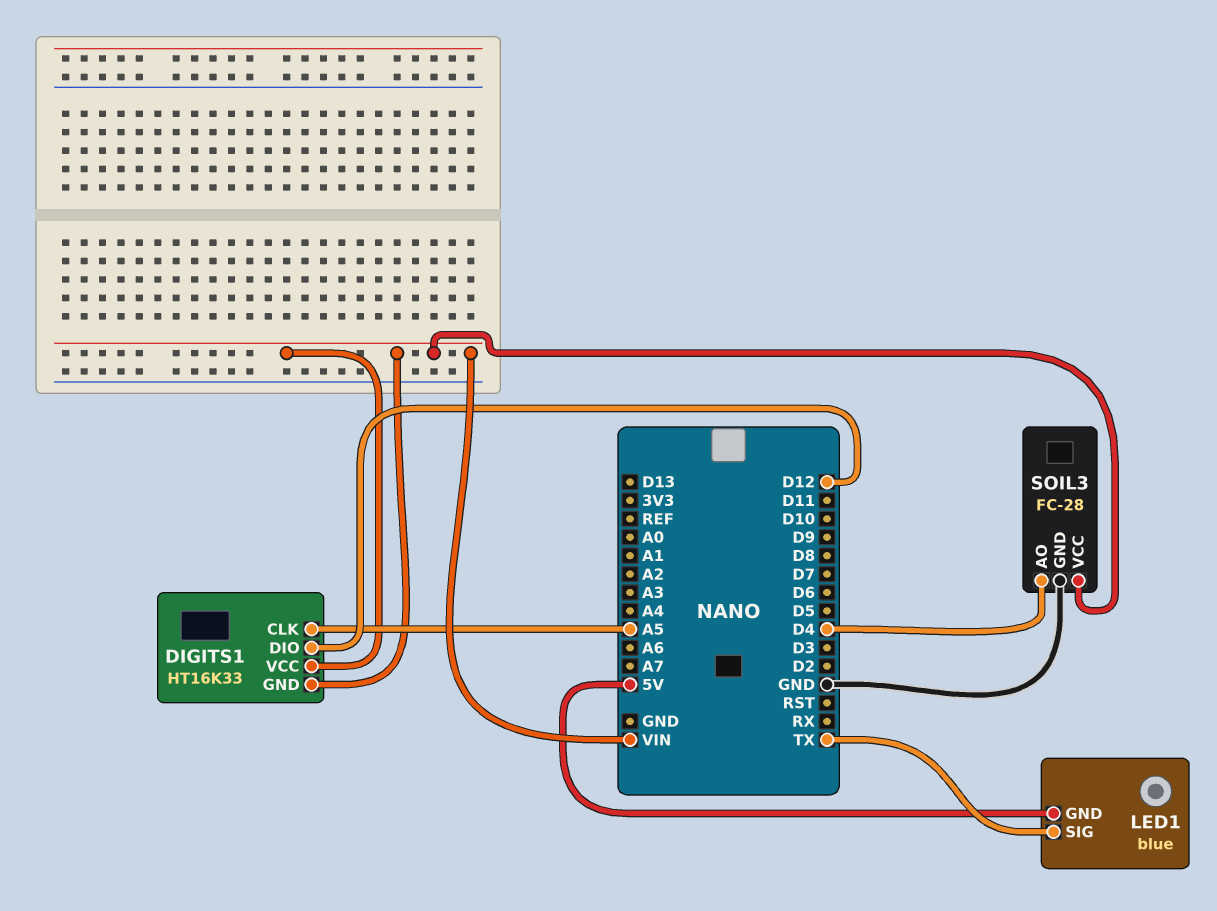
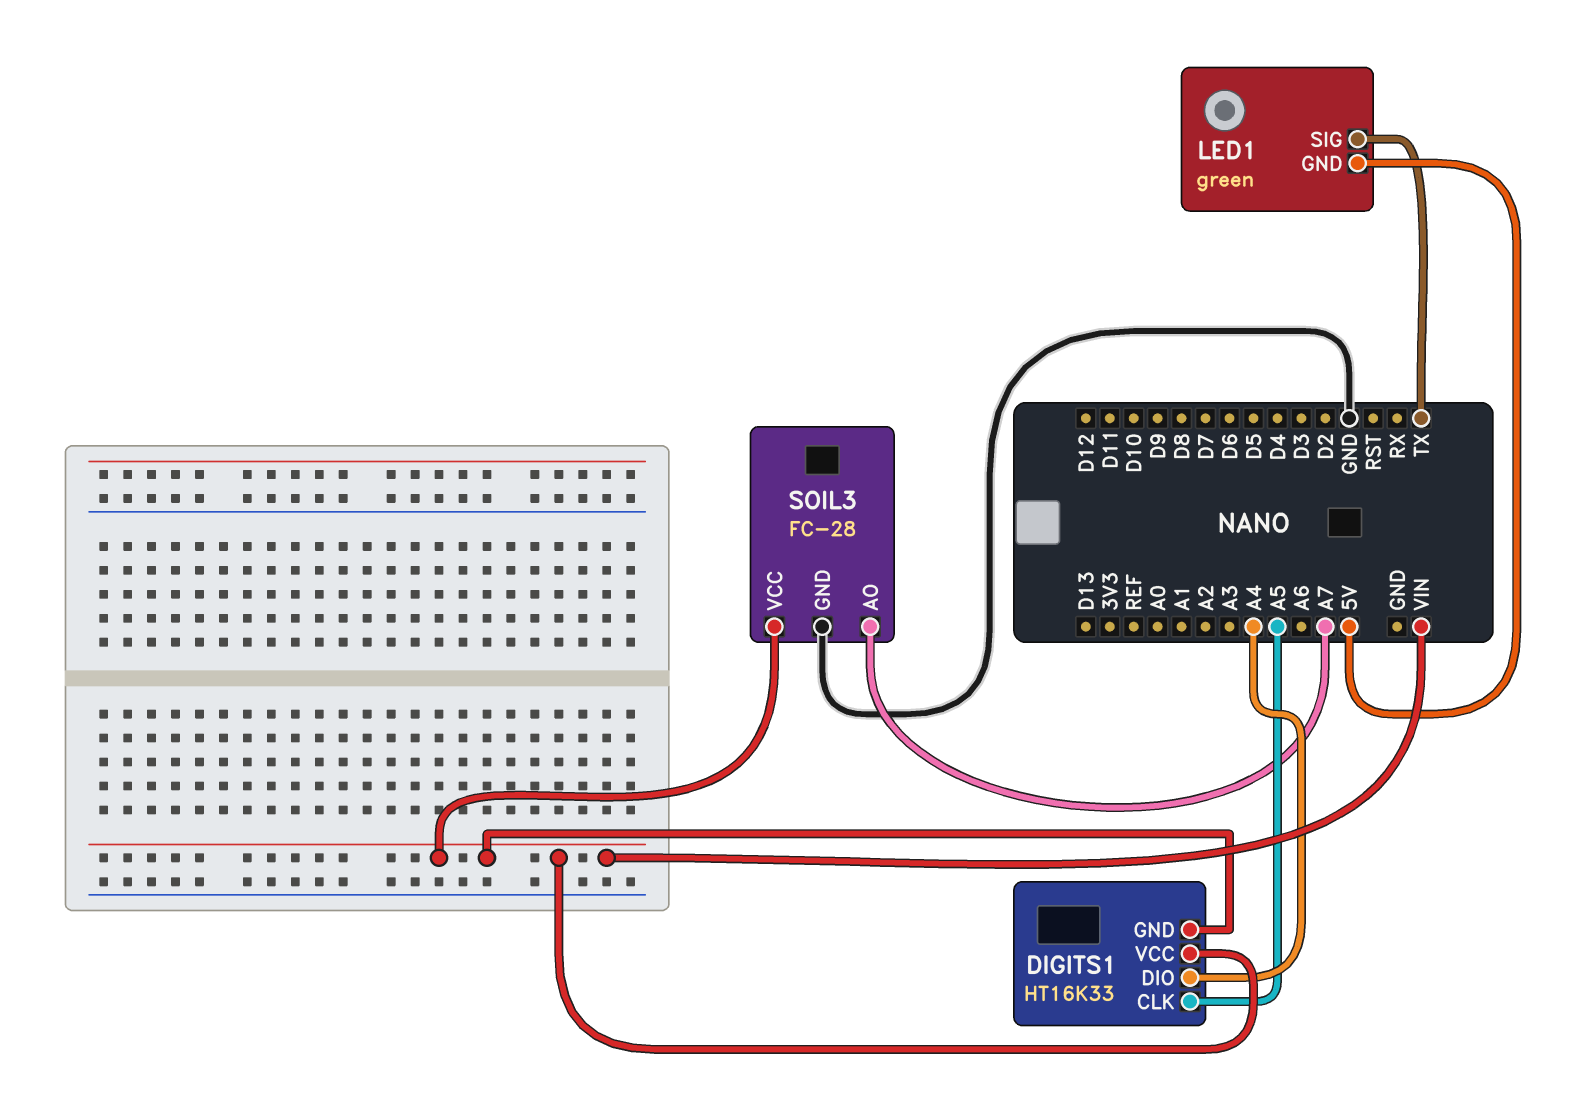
DIGITS1 pin DIO: D12 -> A4
LED1: blue -> green
SOIL3 pin AO: D4 -> A7

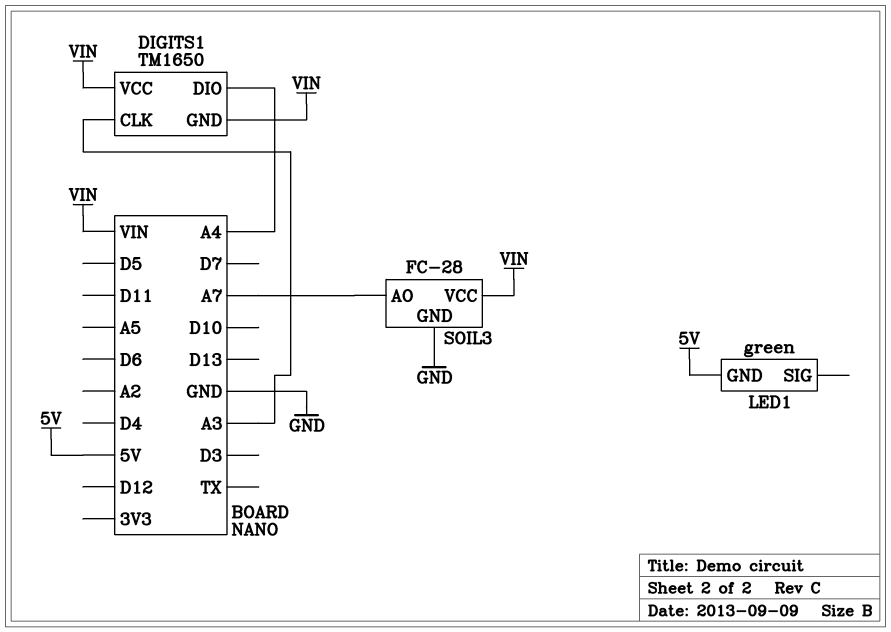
DIGITS1: HT16K33 -> TM1650
DIGITS1 pin CLK: A5 -> A3
LED1 pin SIG: TX -> none

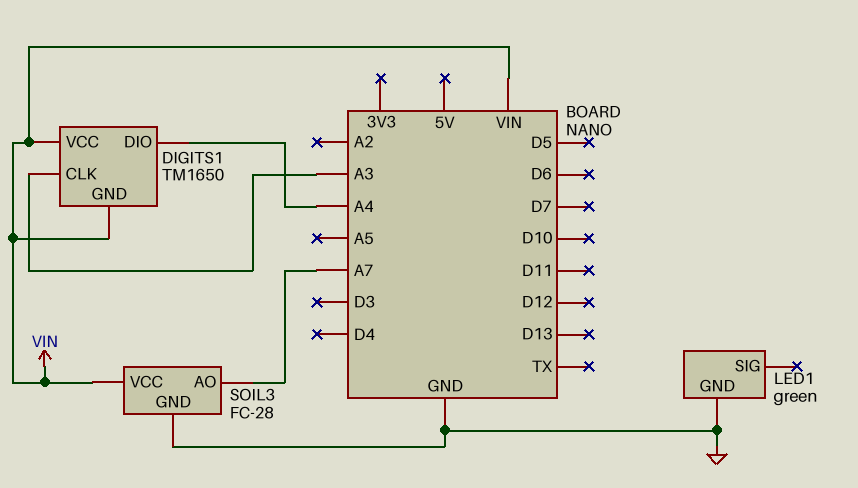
LED1 pin GND: 5V -> GND

